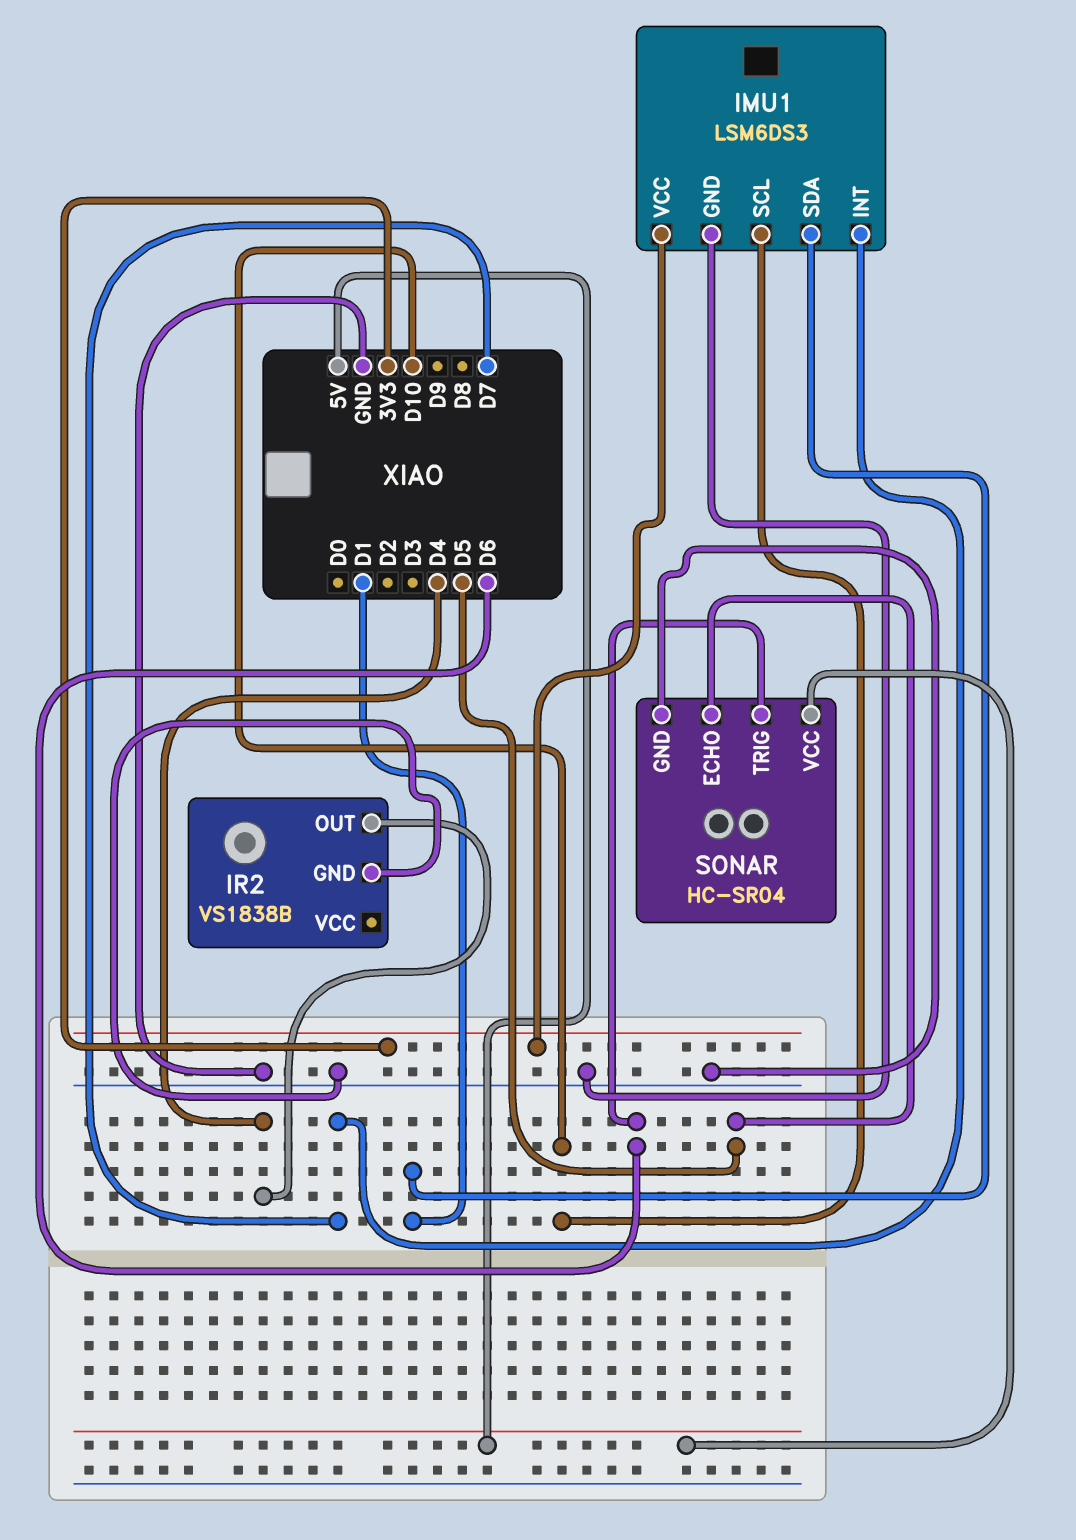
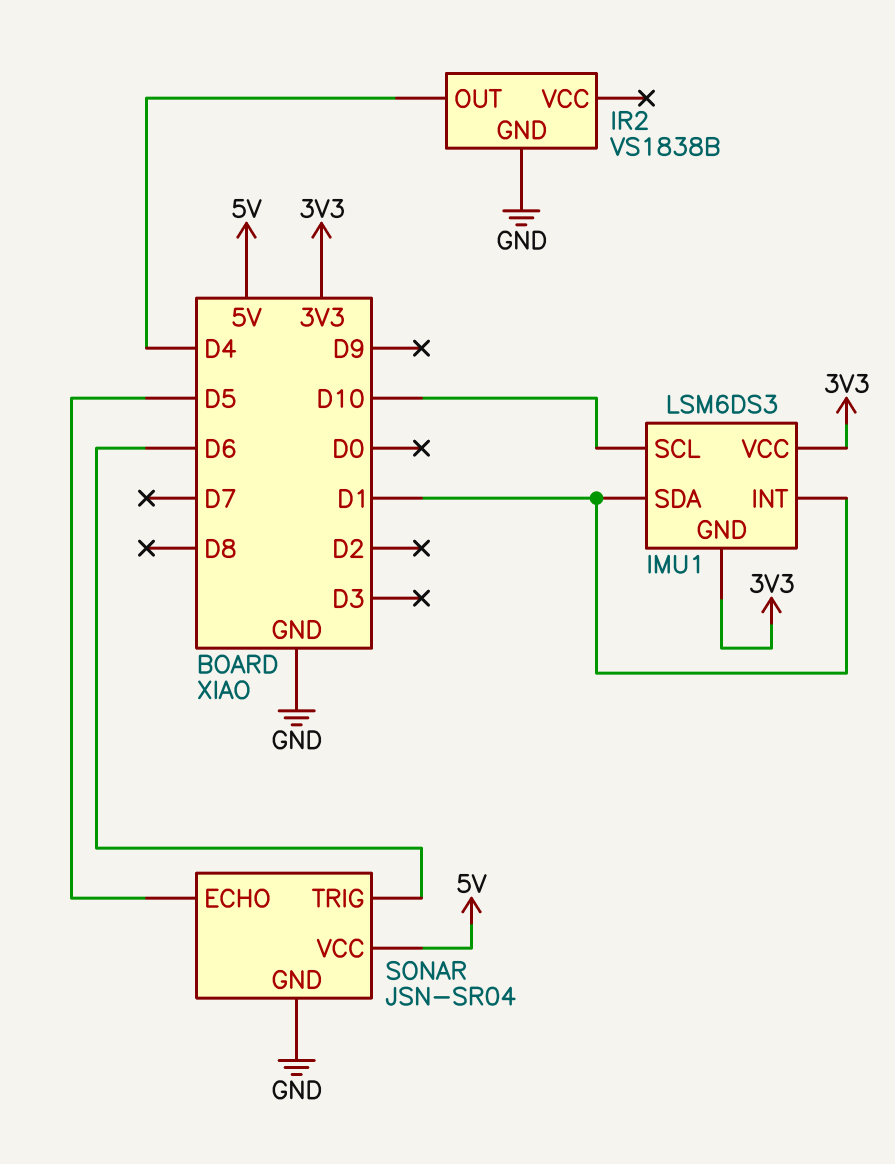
IMU1 pin GND: GND -> 3V3
IMU1 pin INT: D7 -> D1
SONAR: HC-SR04 -> JSN-SR04

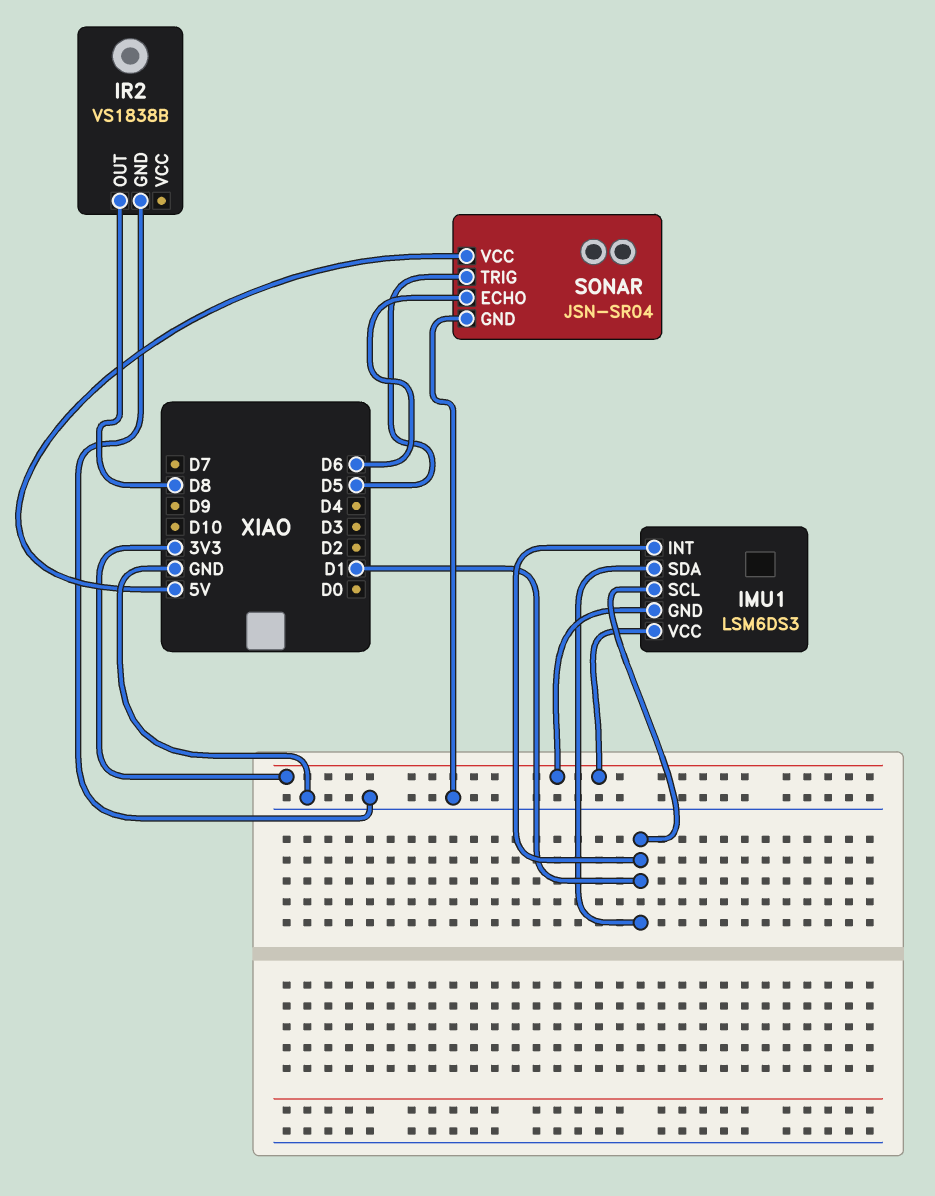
IMU1 pin SCL: D10 -> D1
IR2 pin OUT: D4 -> D8
SONAR pin ECHO: D5 -> D6
SONAR pin TRIG: D6 -> D5

